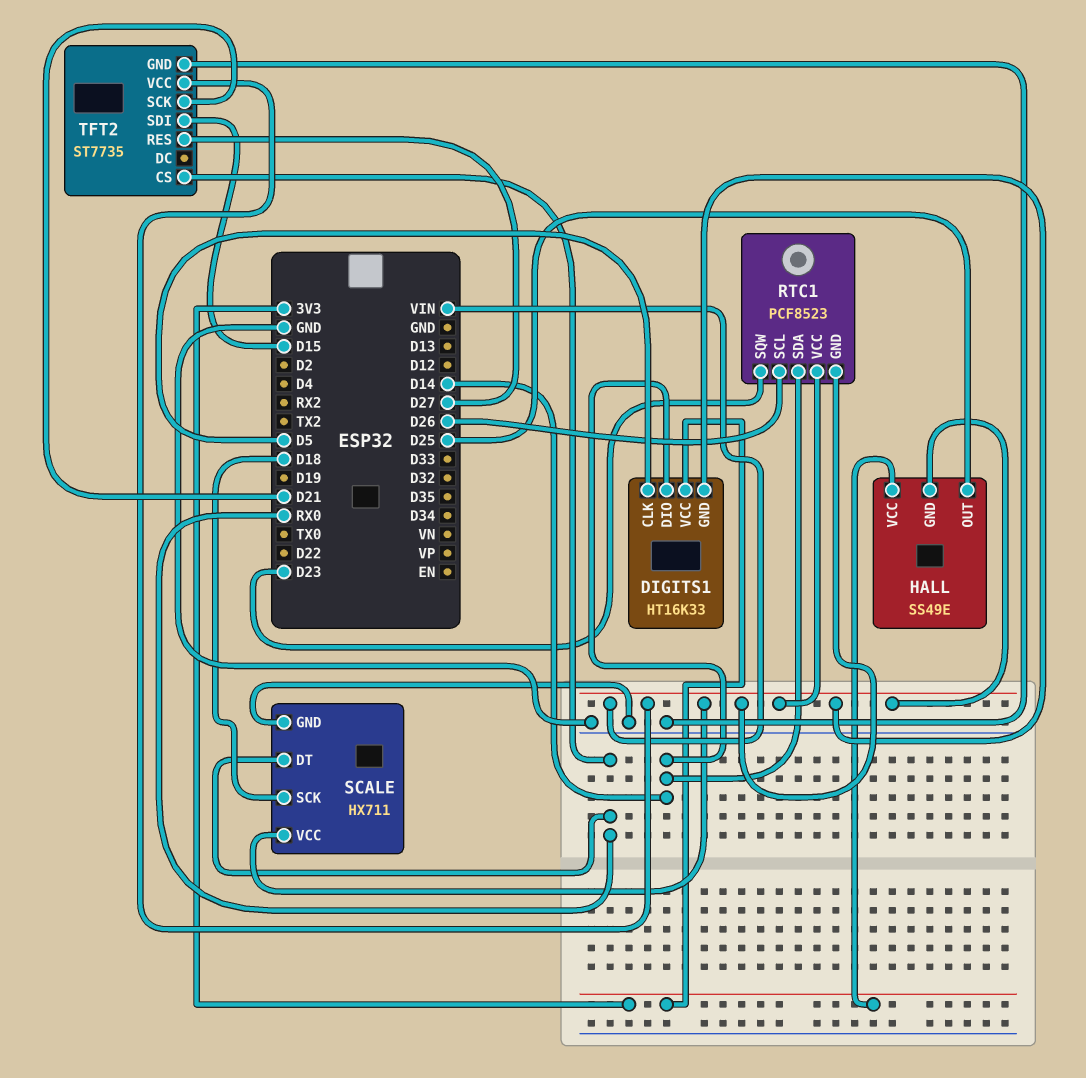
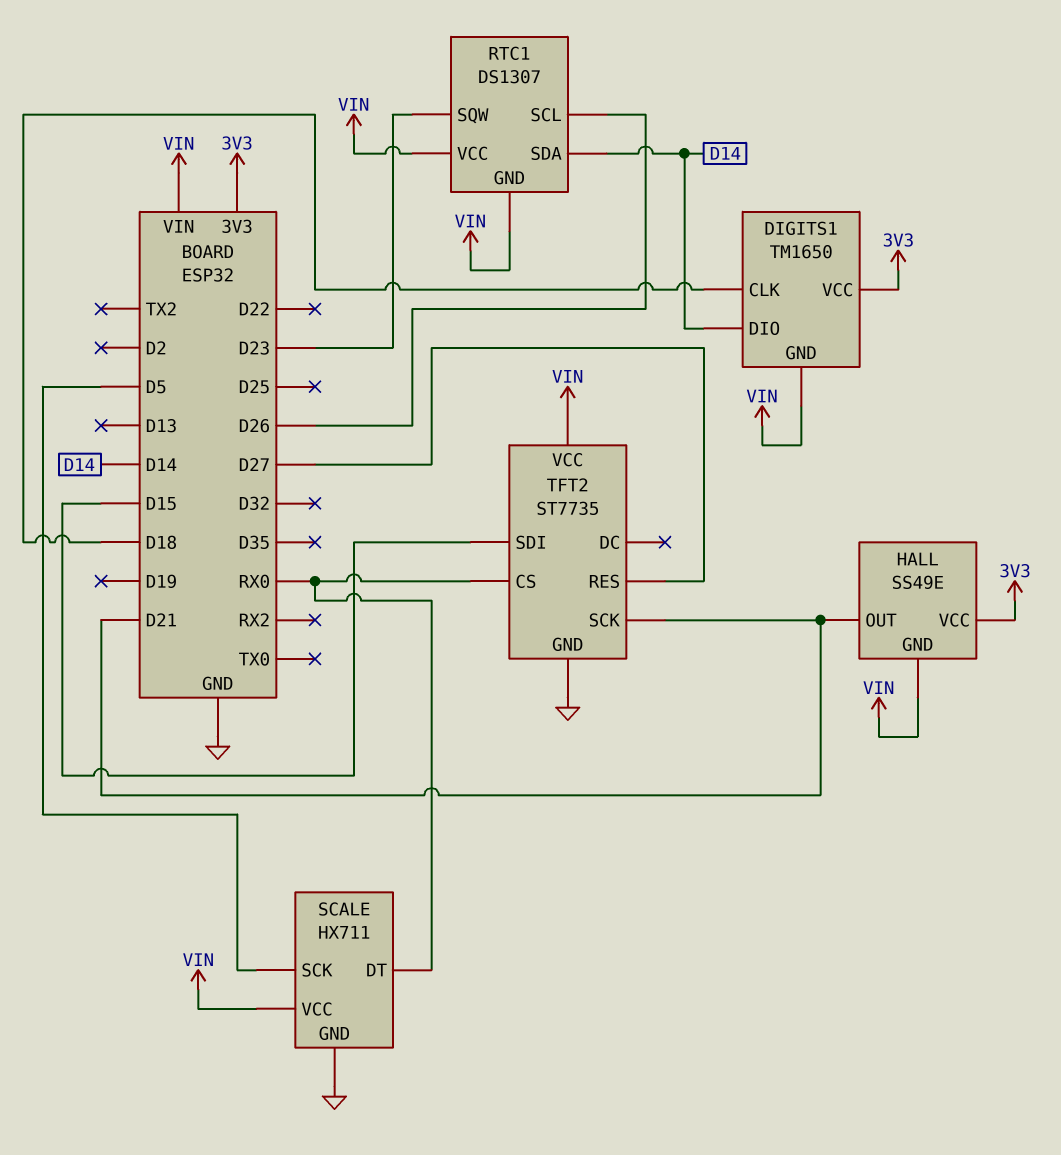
DIGITS1: HT16K33 -> TM1650
DIGITS1 pin CLK: D5 -> D18
HALL pin OUT: D25 -> D21
RTC1: PCF8523 -> DS1307
SCALE pin SCK: D18 -> D5

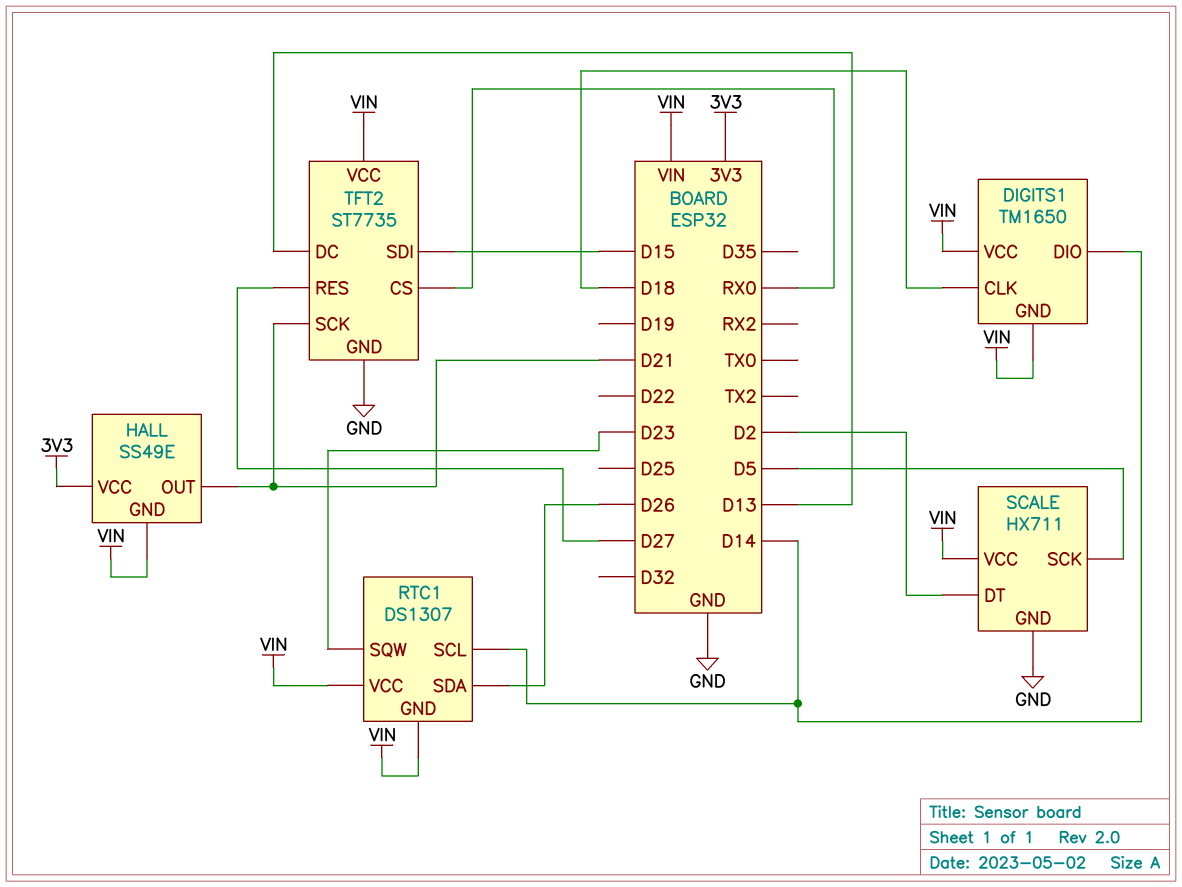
DIGITS1 pin VCC: 3V3 -> VIN
RTC1 pin SCL: D26 -> D14
RTC1 pin SDA: D14 -> D26
SCALE pin DT: RX0 -> D2
TFT2 pin DC: none -> D13

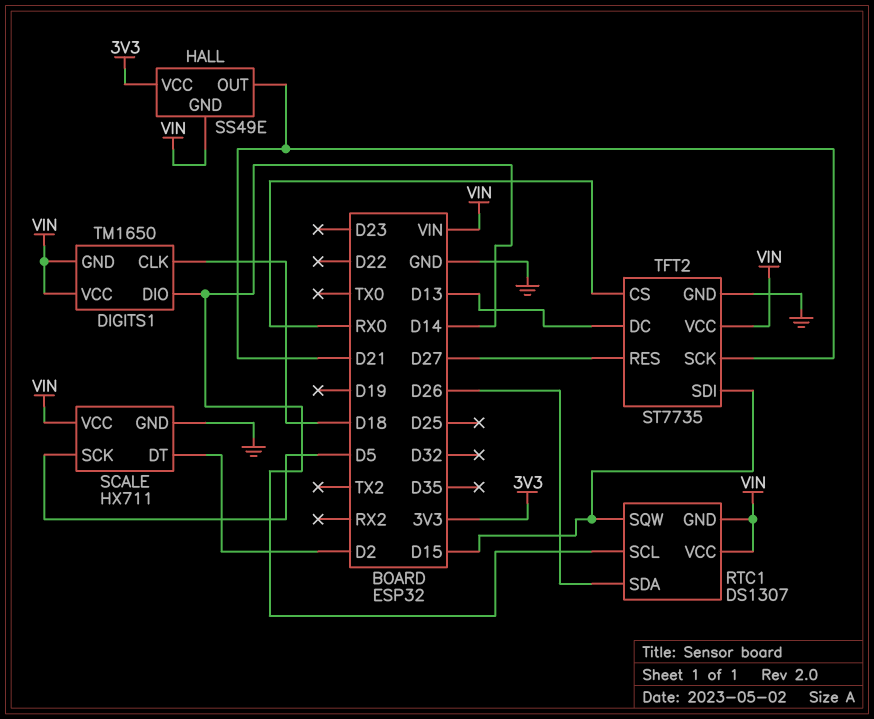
RTC1 pin SQW: D23 -> D15

